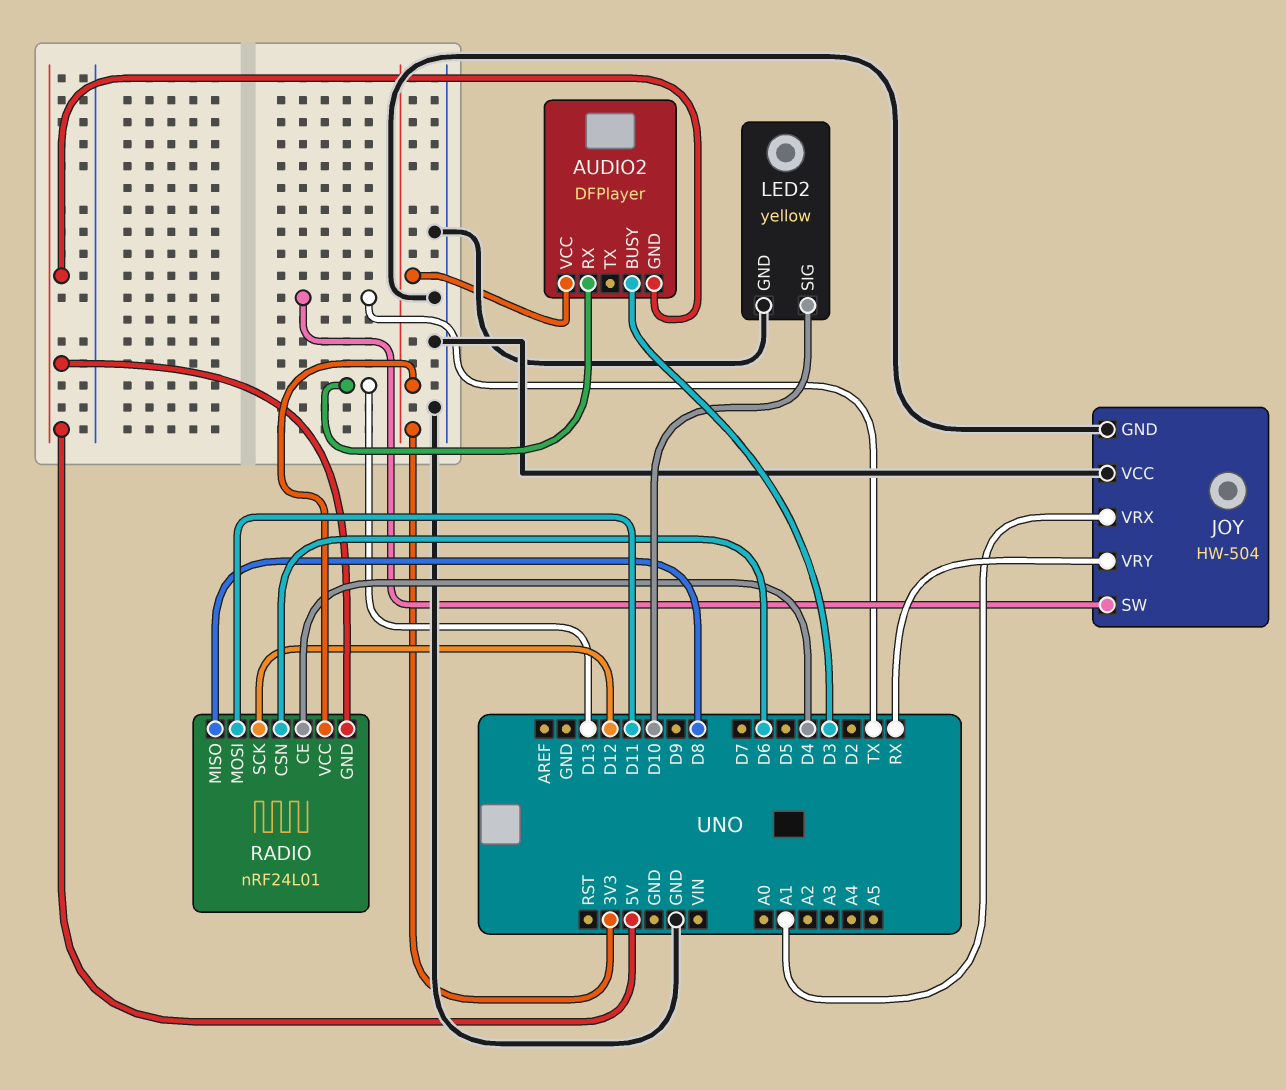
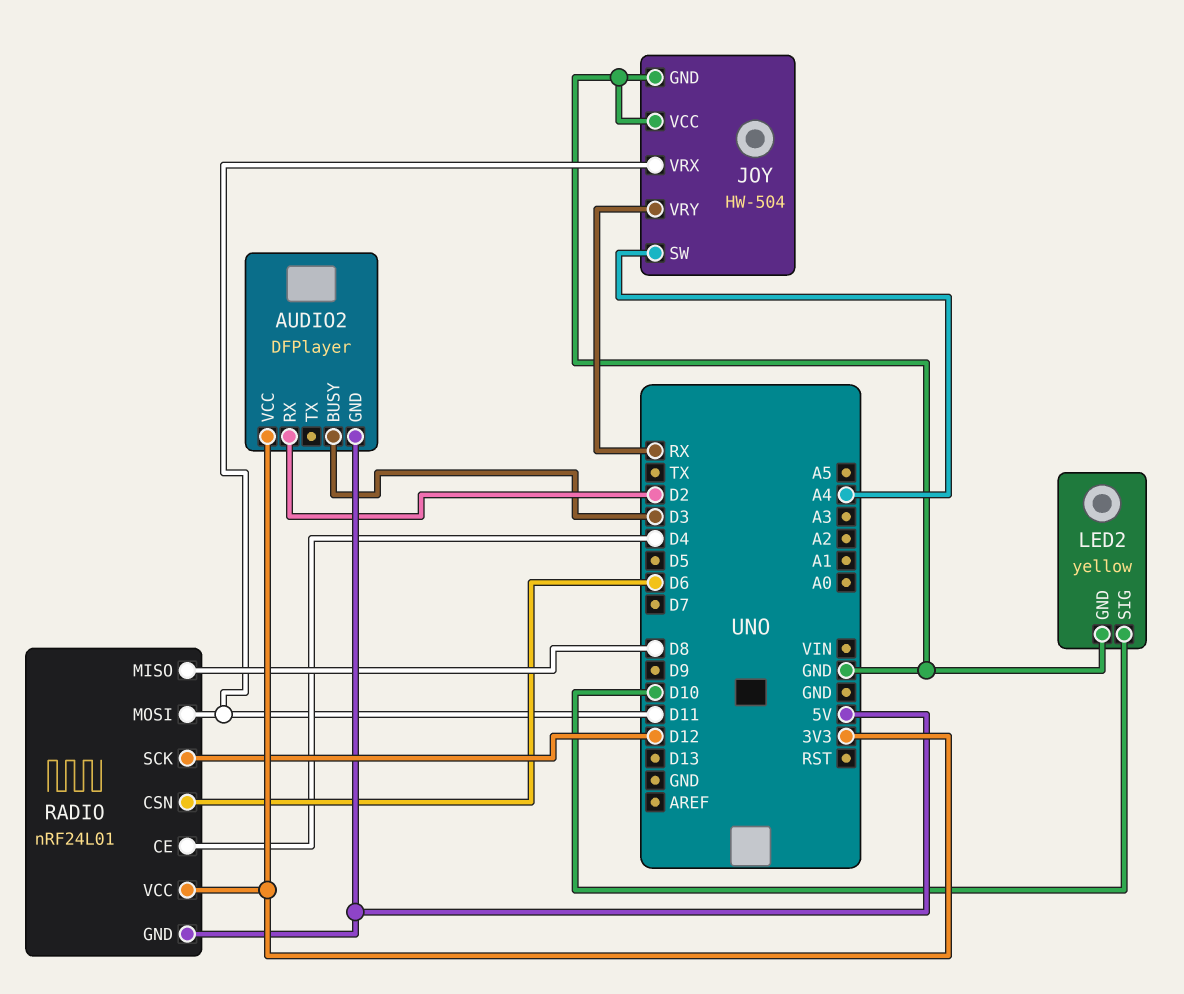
AUDIO2 pin RX: D13 -> D2
JOY pin SW: TX -> A4
JOY pin VRX: A1 -> D11

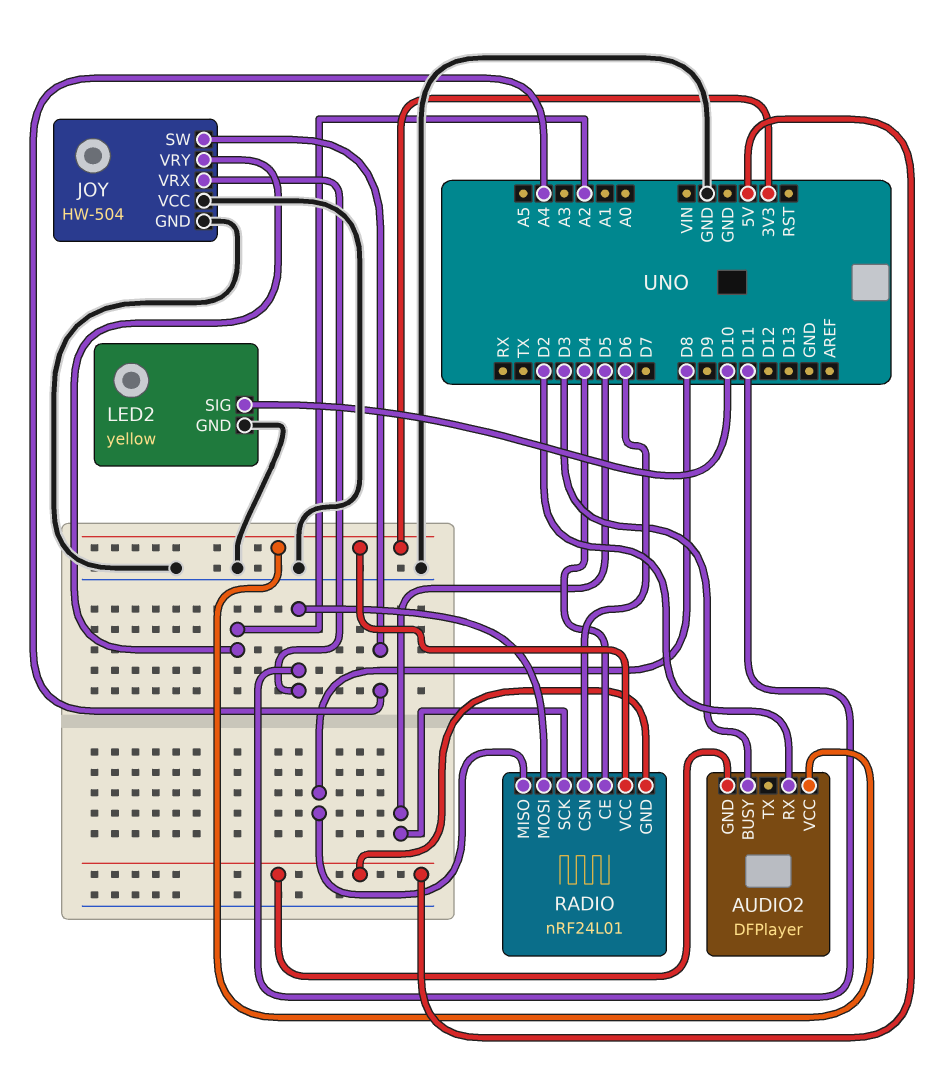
JOY pin VRY: RX -> A2
RADIO pin SCK: D12 -> D5

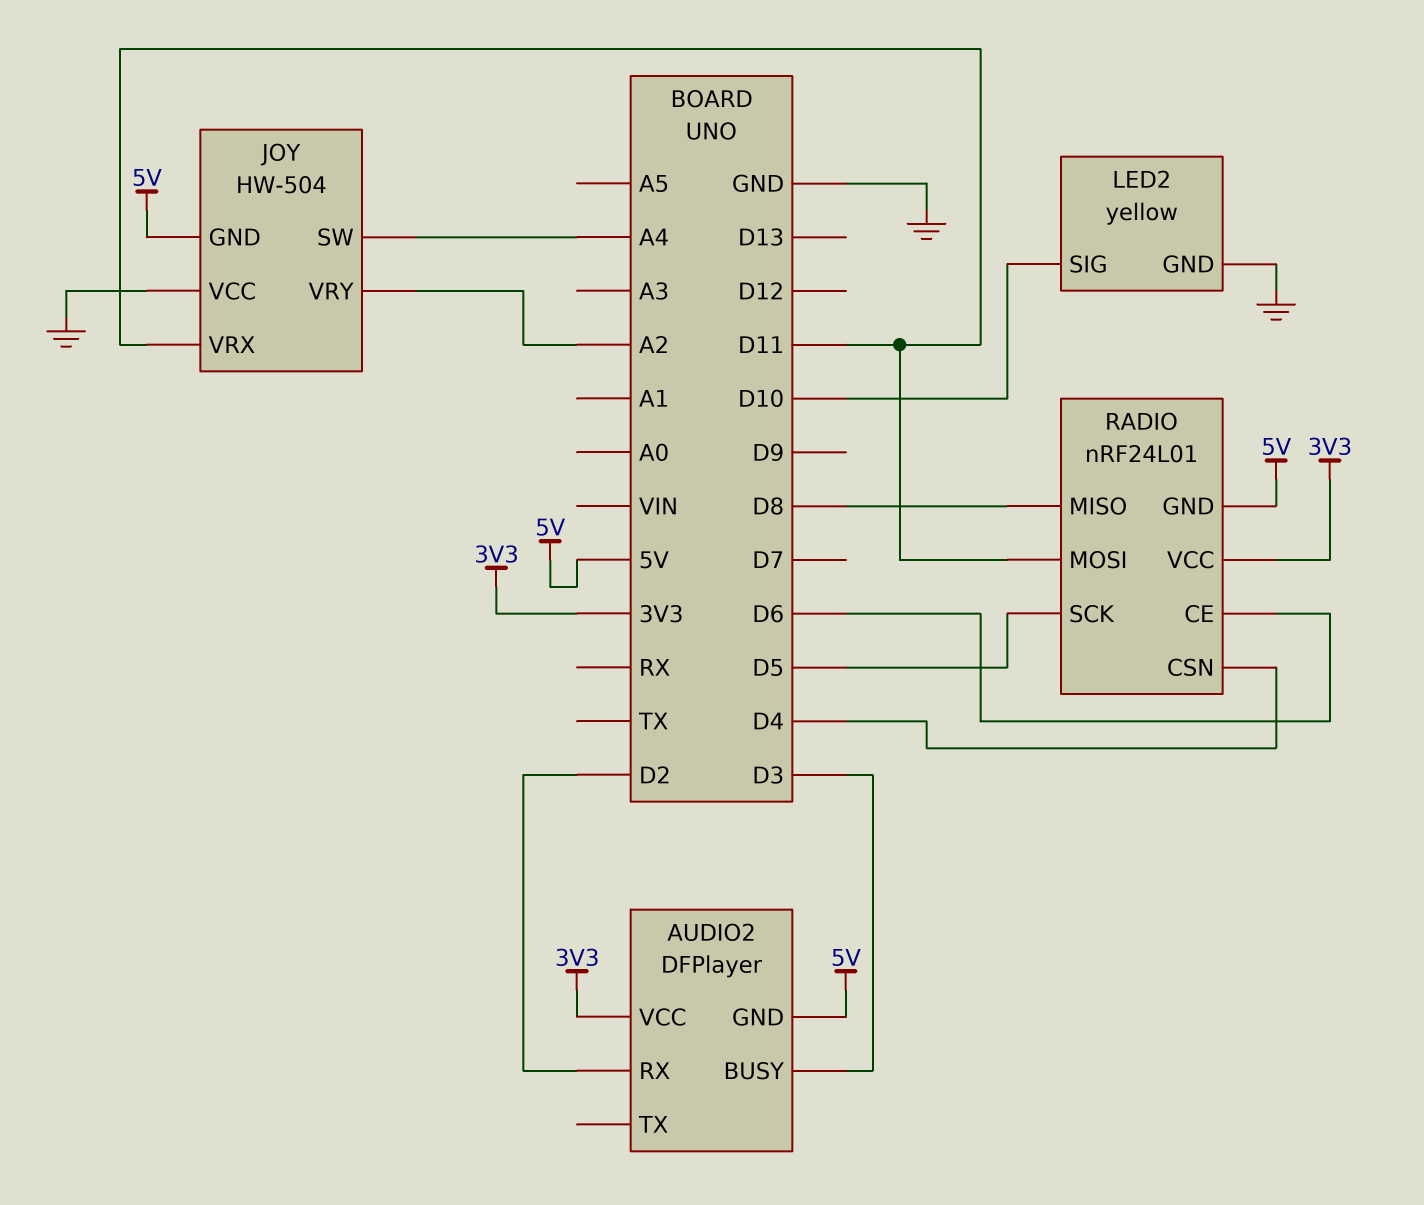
JOY pin GND: GND -> 5V
RADIO pin CE: D4 -> D6
RADIO pin CSN: D6 -> D4

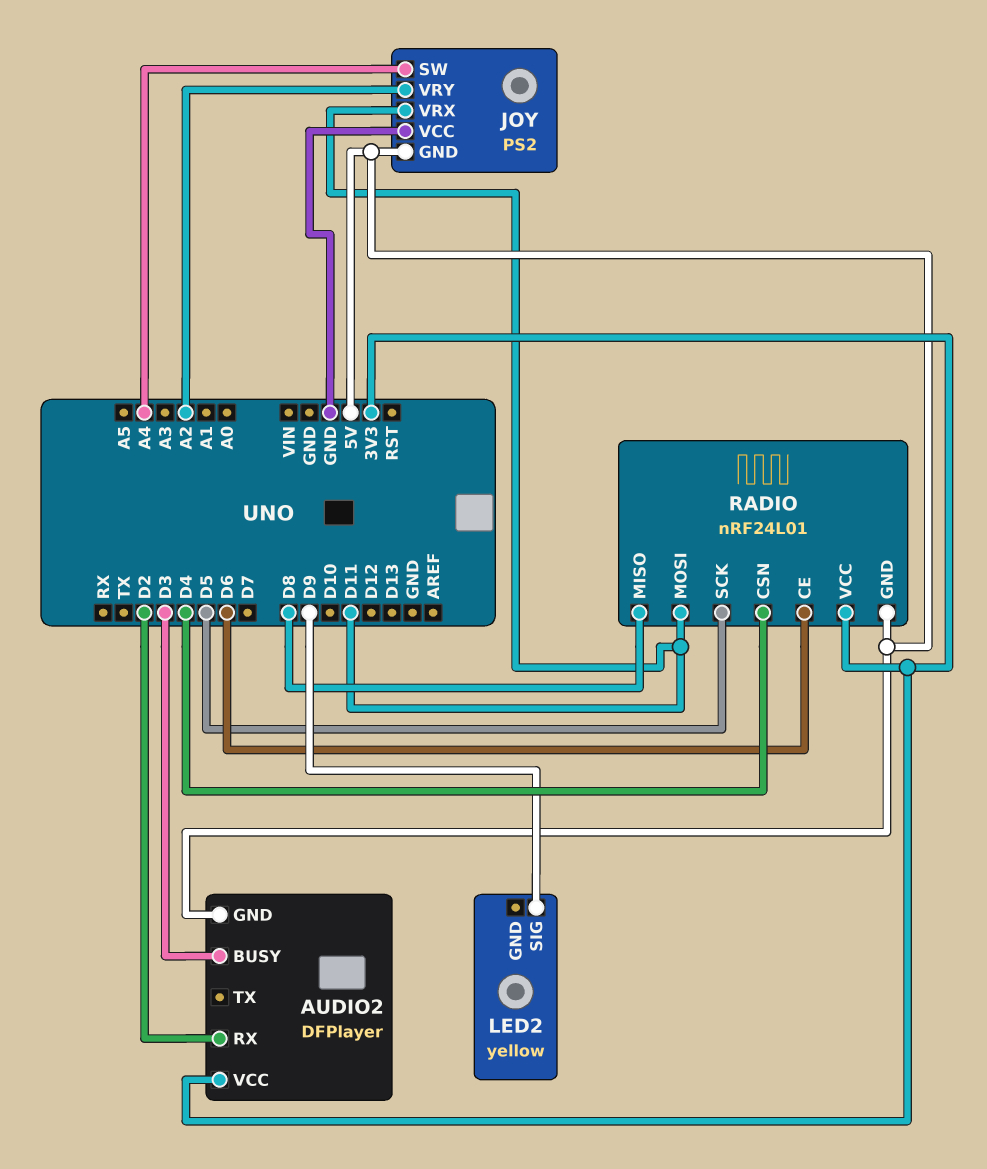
JOY: HW-504 -> PS2
LED2 pin GND: GND -> none
LED2 pin SIG: D10 -> D9

